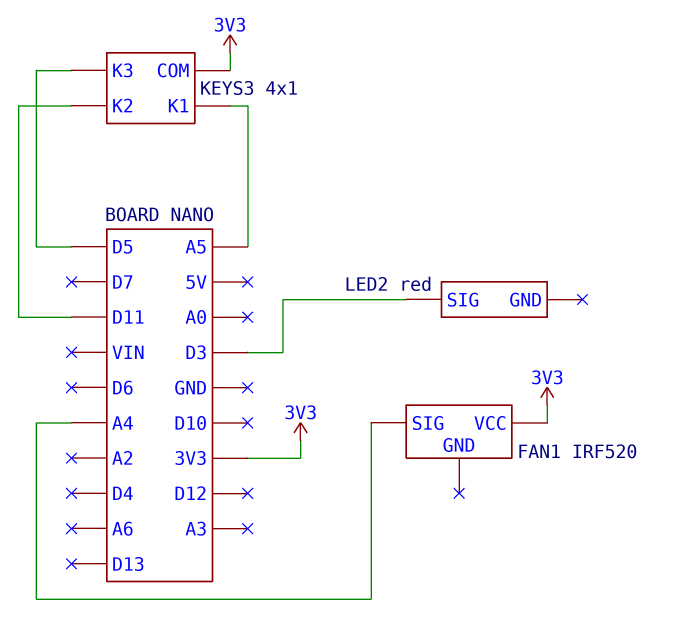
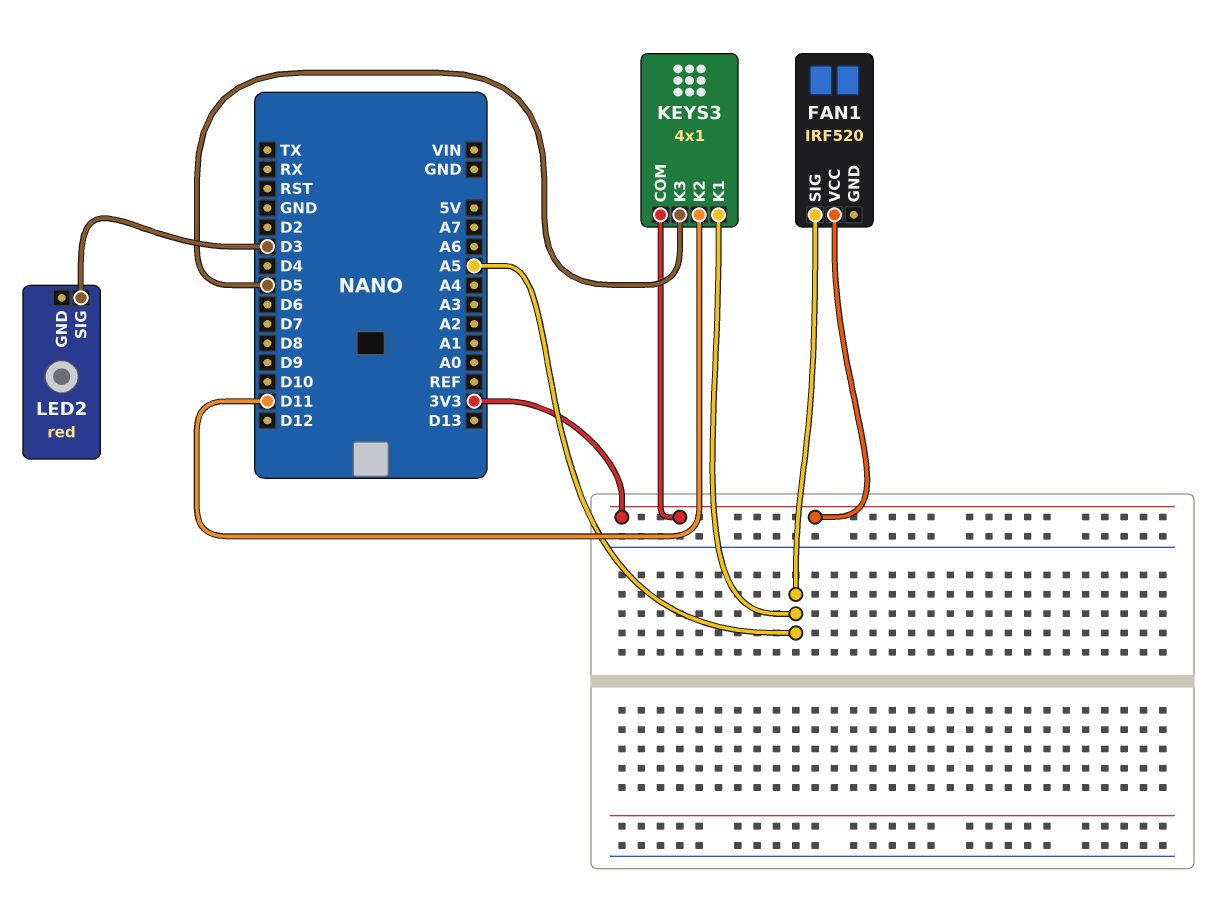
FAN1 pin SIG: A4 -> A5

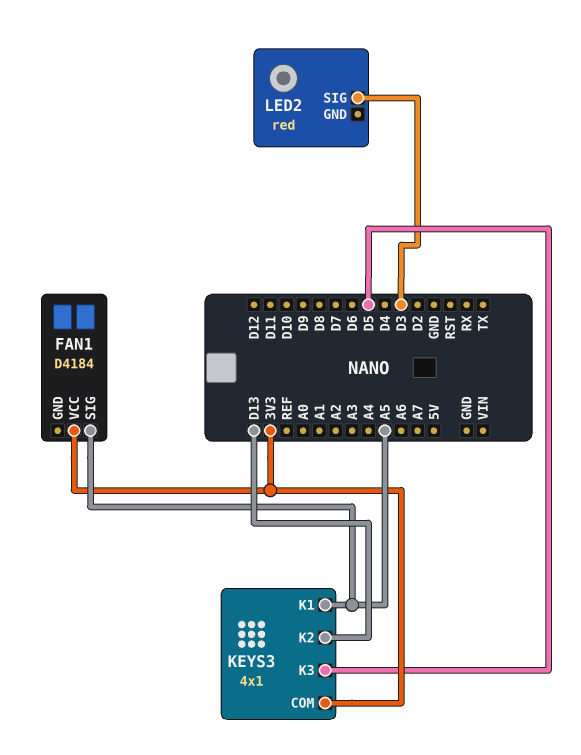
FAN1: IRF520 -> D4184
KEYS3 pin K2: D11 -> D13

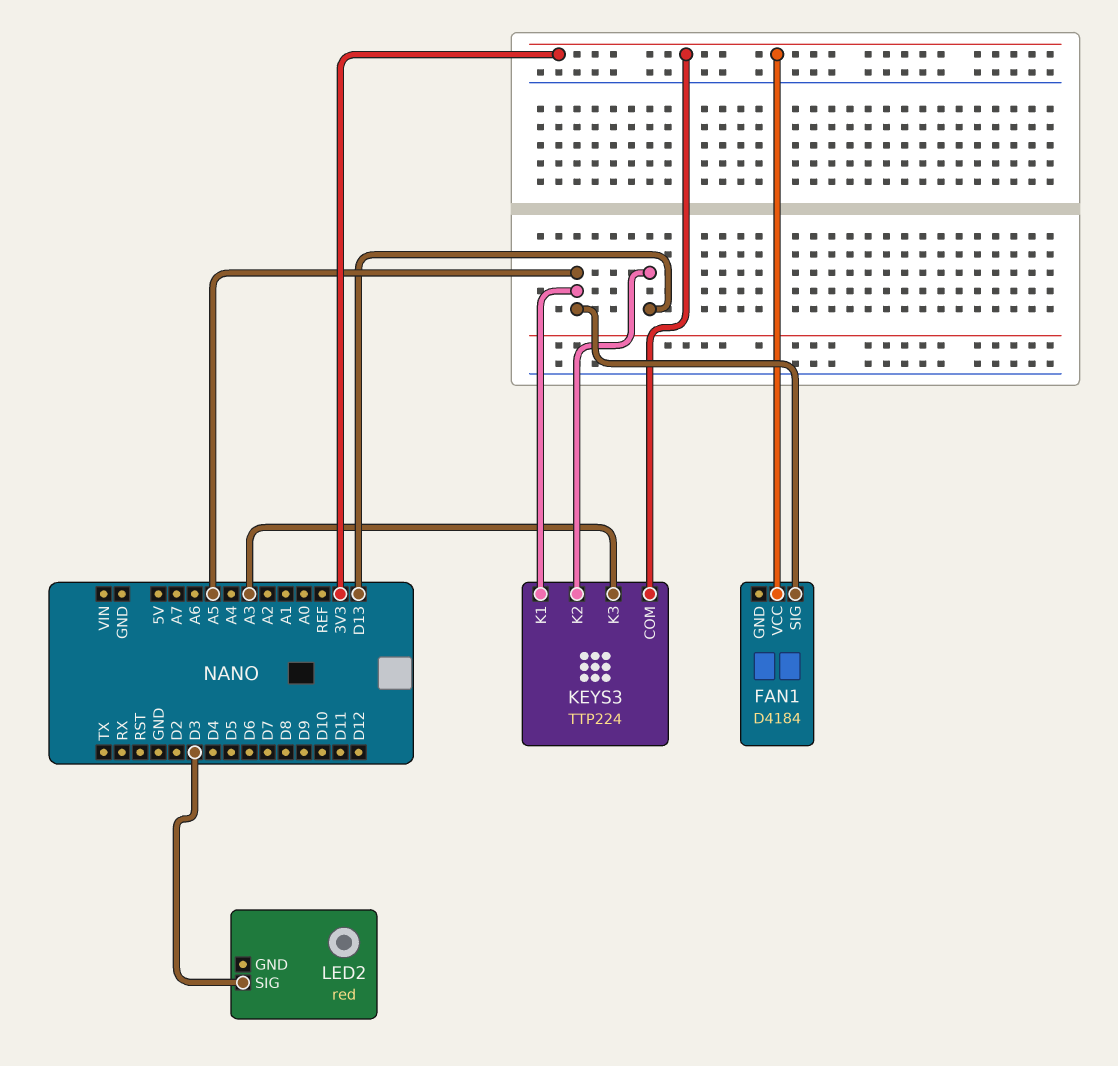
KEYS3: 4x1 -> TTP224
KEYS3 pin K3: D5 -> A3

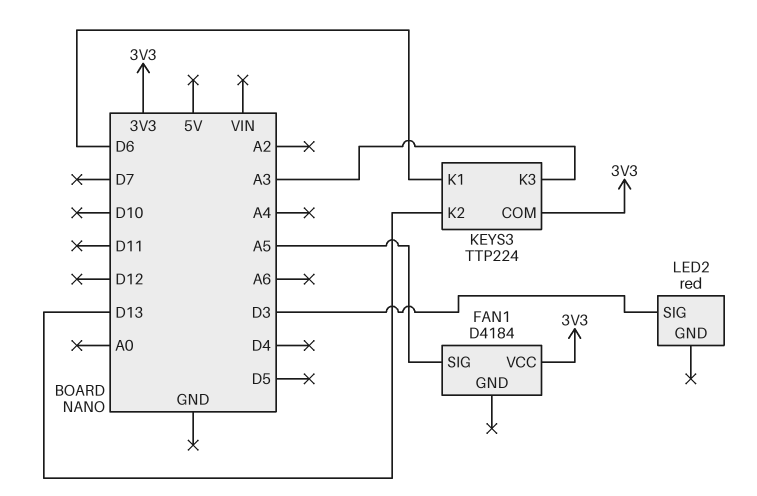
KEYS3 pin K1: A5 -> D6

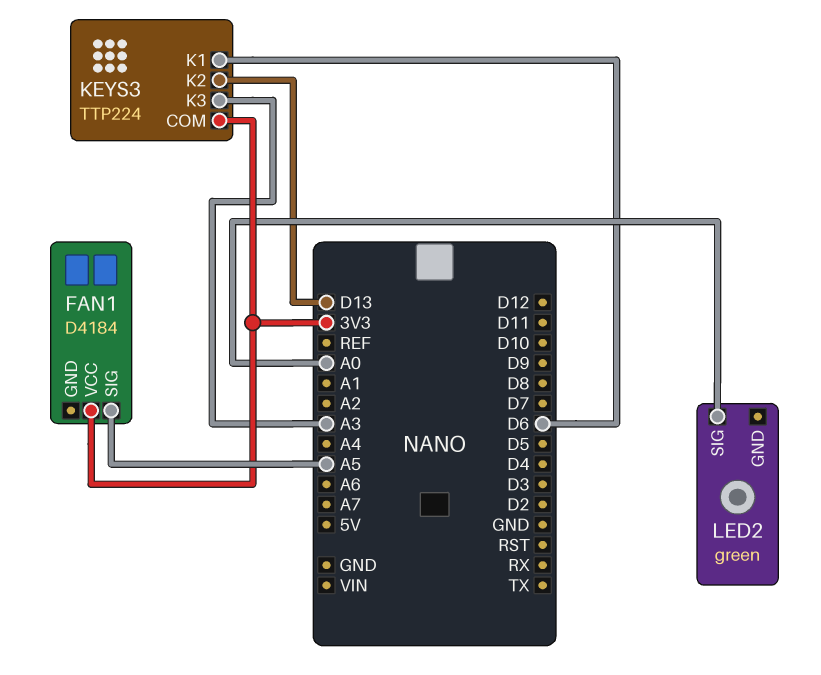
LED2: red -> green
LED2 pin SIG: D3 -> A0

